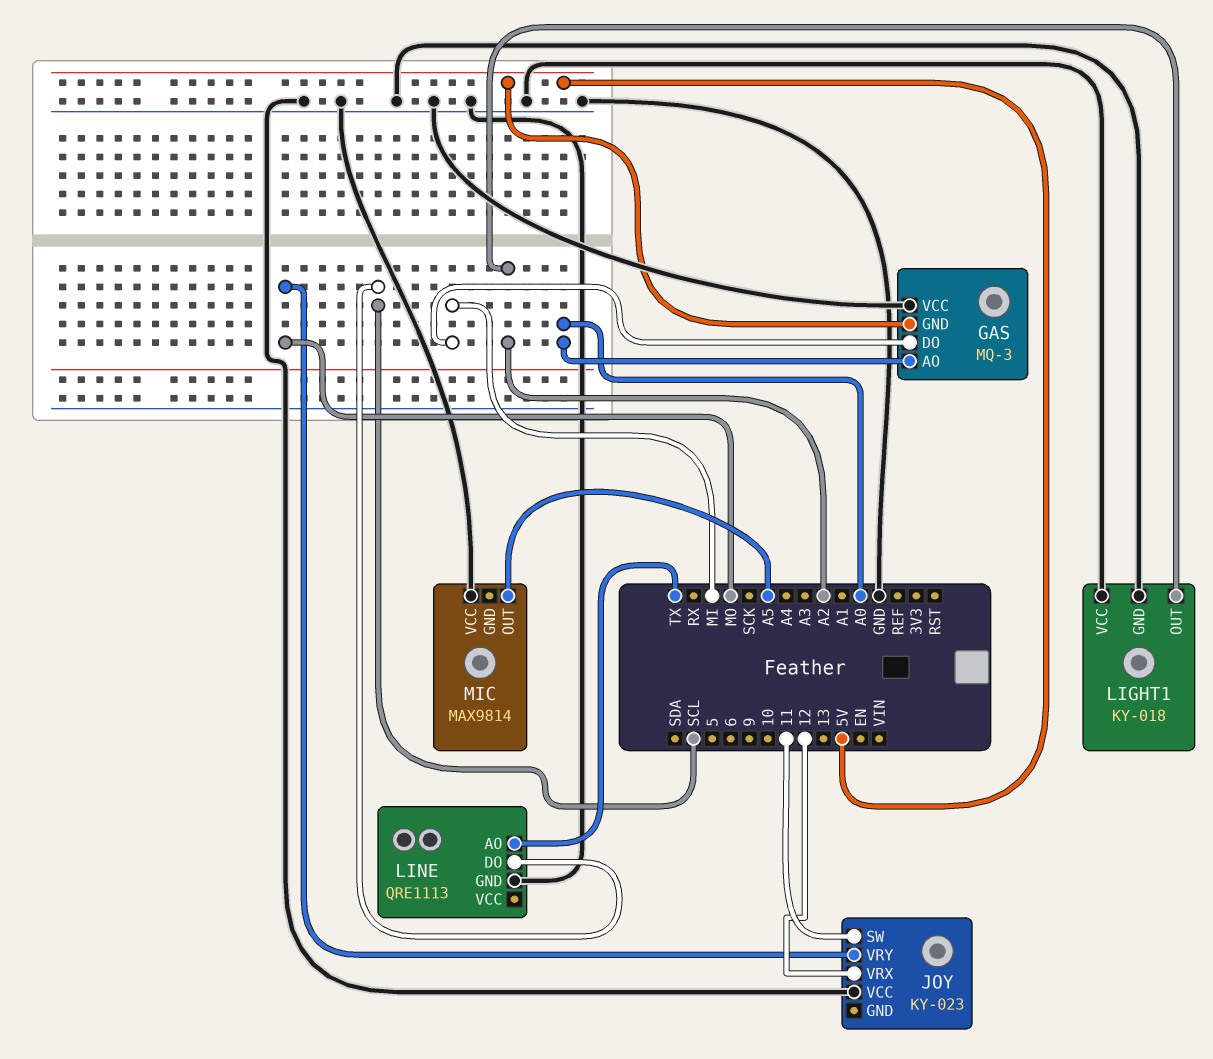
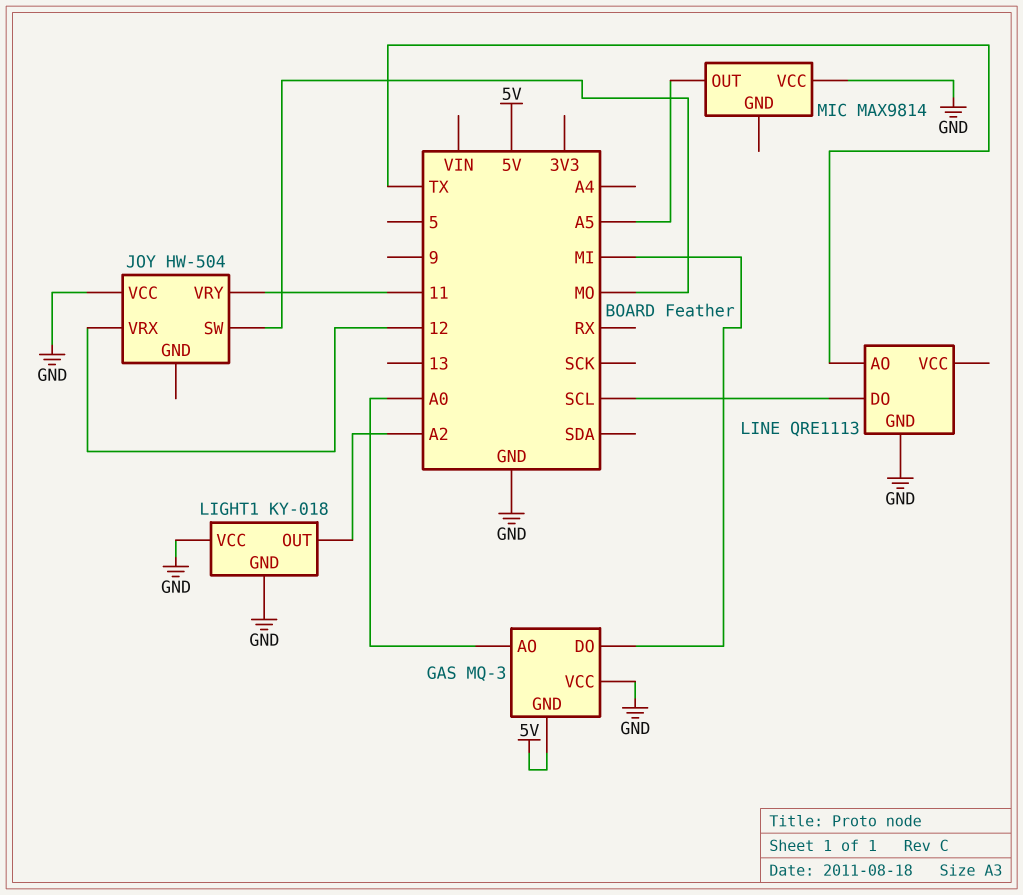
JOY: KY-023 -> HW-504
JOY pin SW: 11 -> MO
JOY pin VRY: MO -> 11

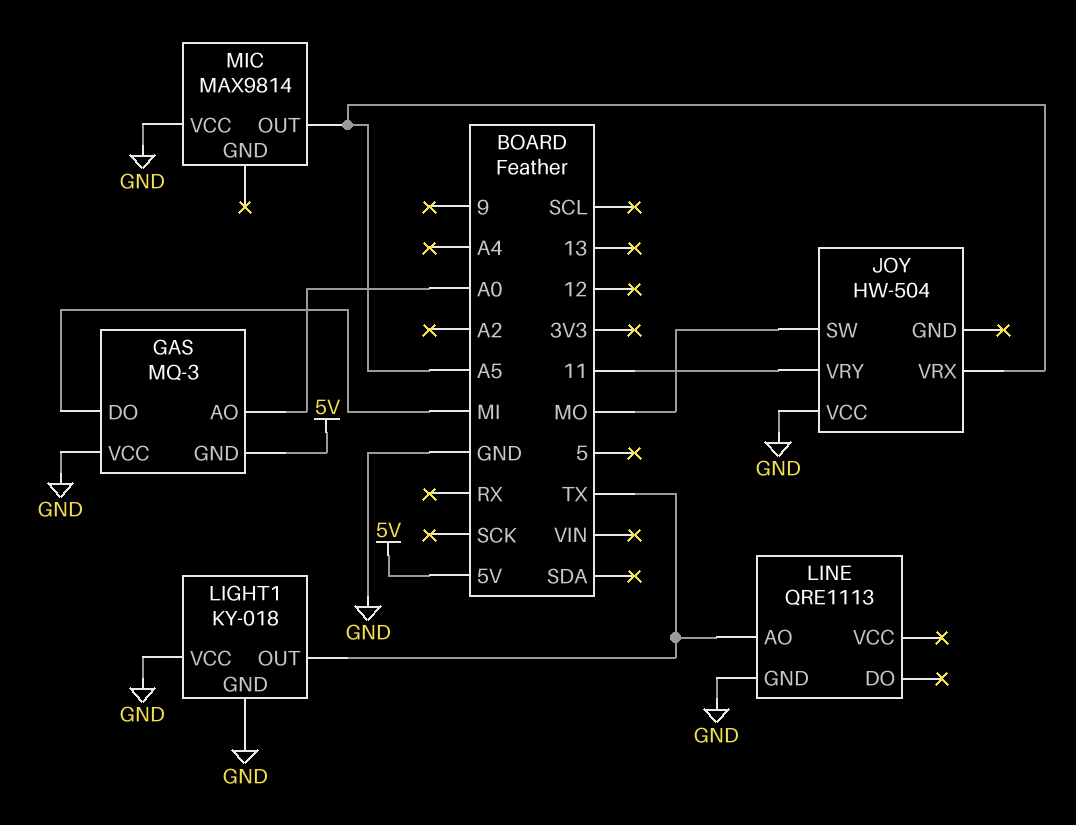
JOY pin VRX: 12 -> A5
LIGHT1 pin OUT: A2 -> TX
LINE pin DO: SCL -> none

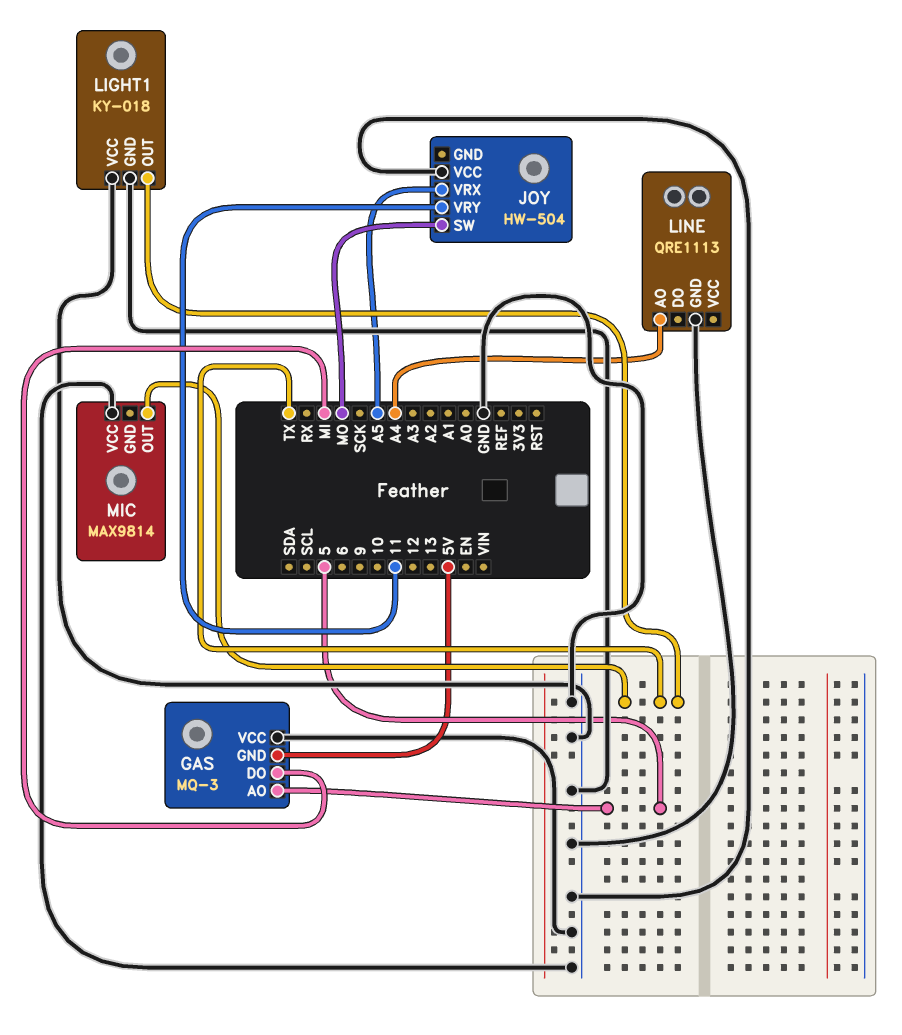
GAS pin AO: A0 -> 5
LINE pin AO: TX -> A4
MIC pin OUT: A5 -> TX

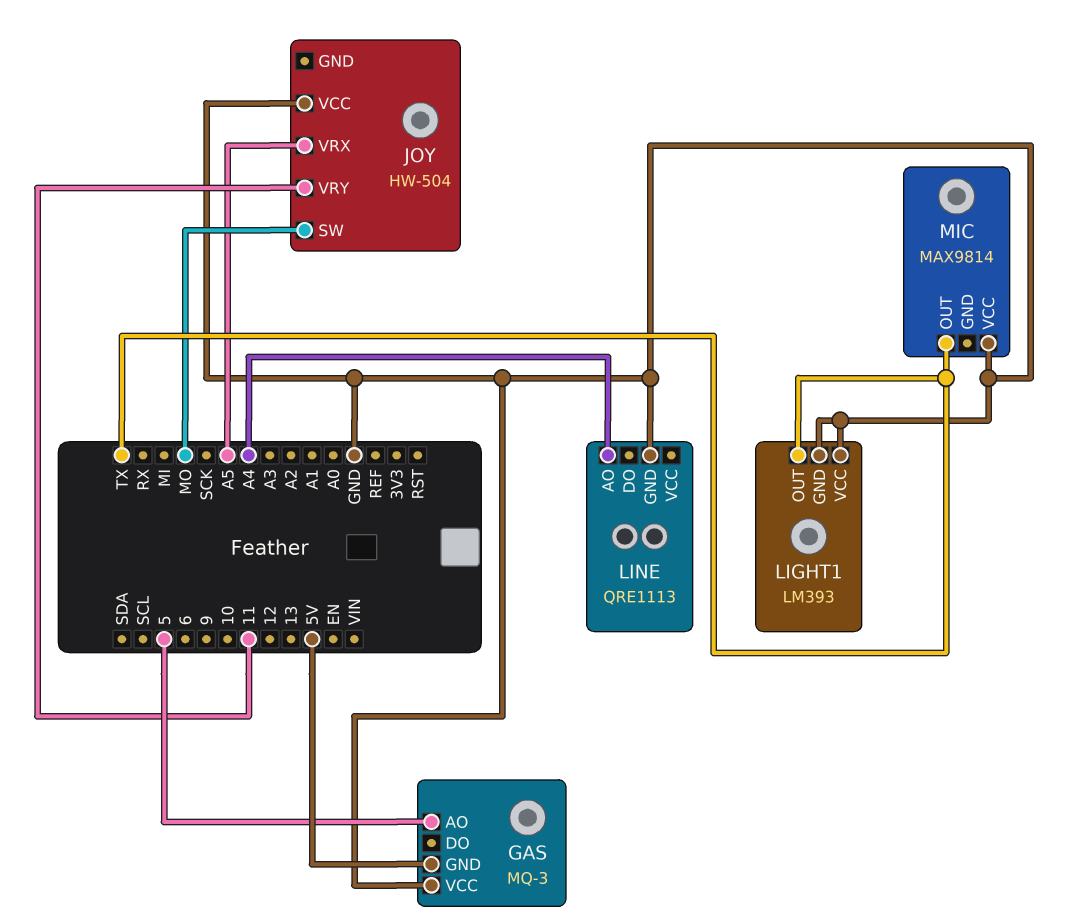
GAS pin DO: MI -> none
LIGHT1: KY-018 -> LM393

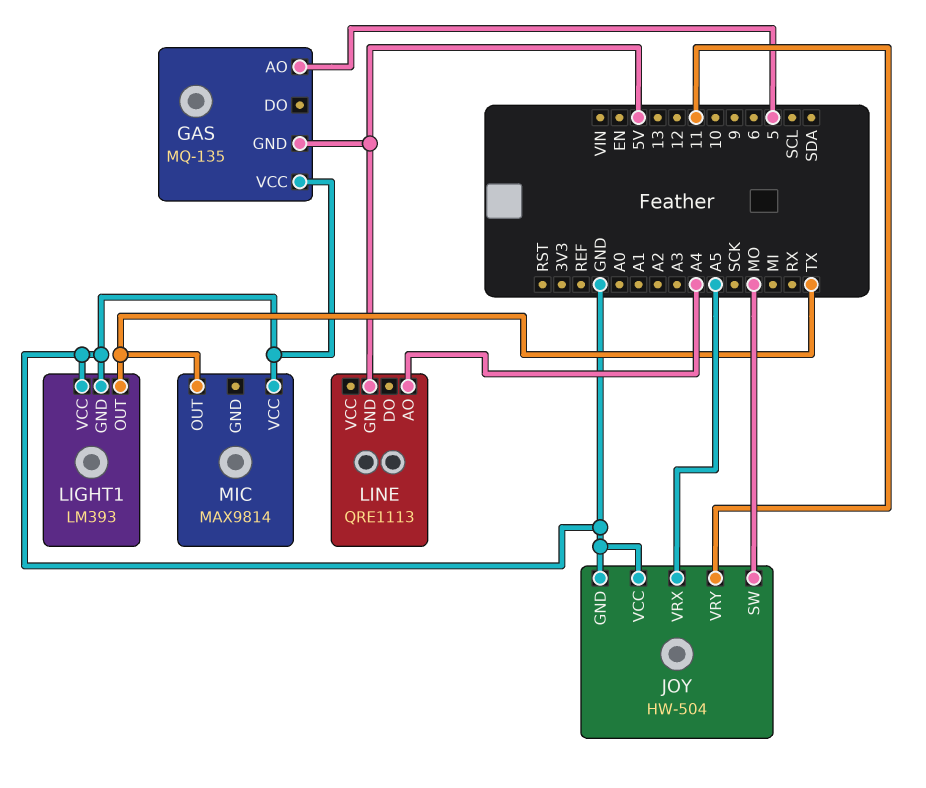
GAS: MQ-3 -> MQ-135
JOY pin GND: none -> GND
LINE pin GND: GND -> 5V

